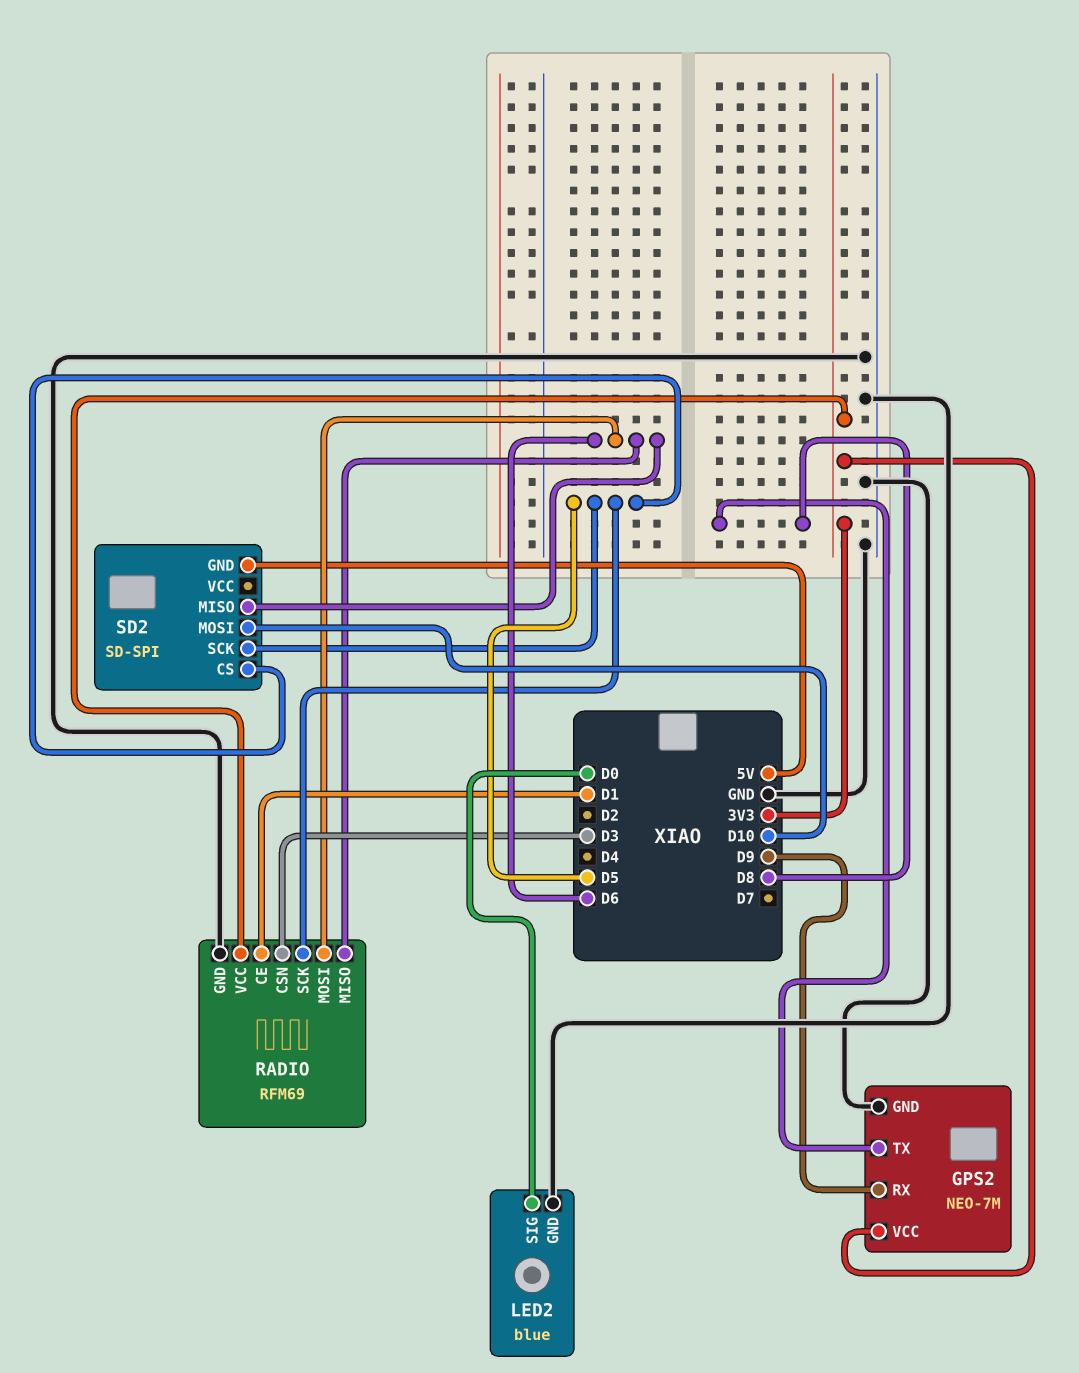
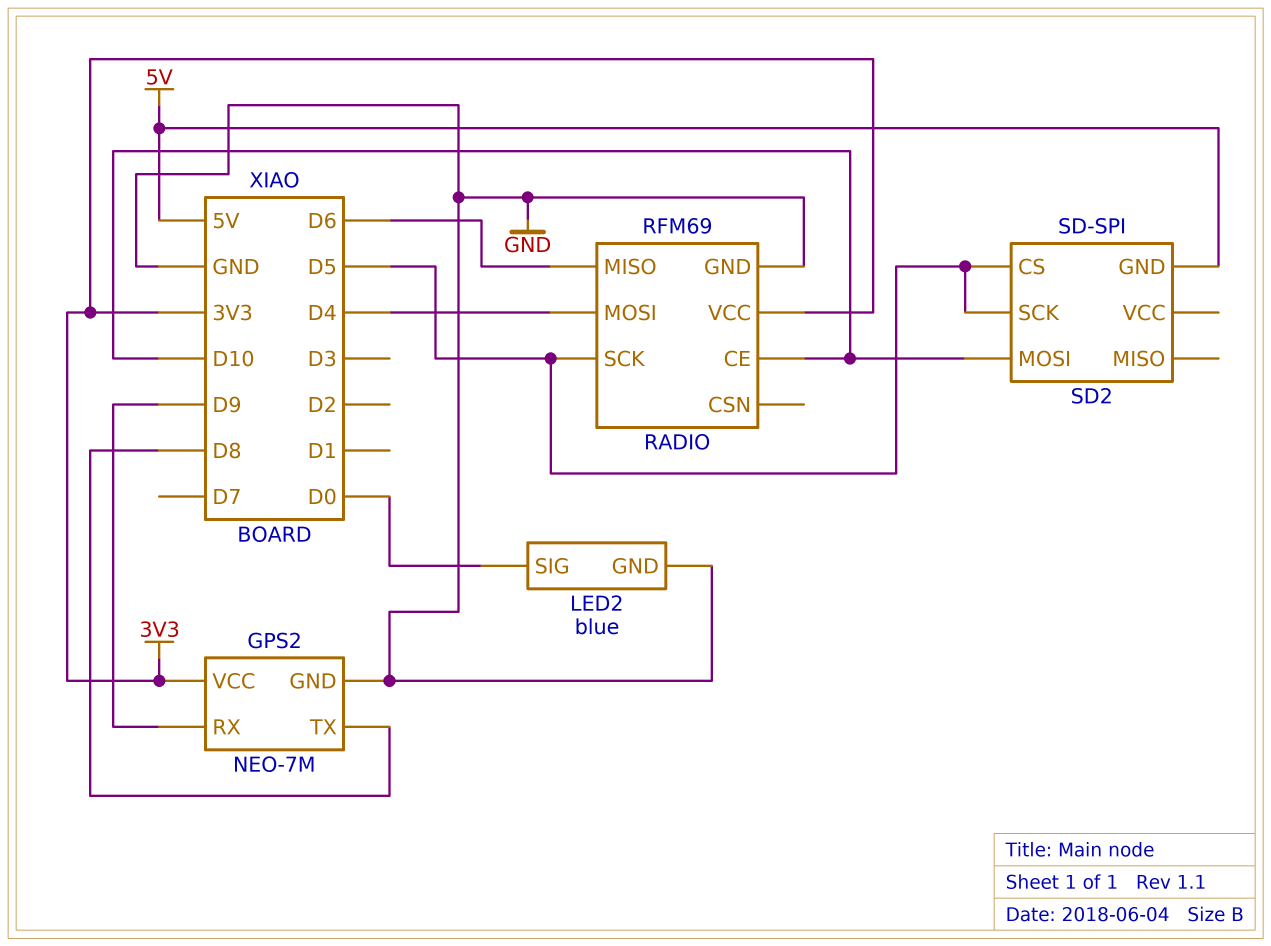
RADIO pin CE: D1 -> D10
RADIO pin CSN: D3 -> none
RADIO pin MOSI: D6 -> D4
SD2 pin MISO: D6 -> none

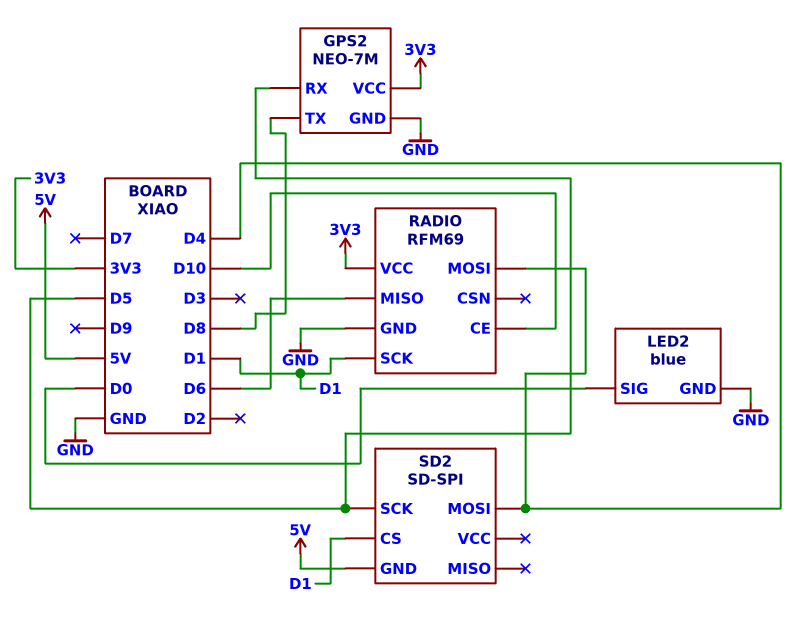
GPS2 pin RX: D9 -> D5
RADIO pin SCK: D5 -> D1
SD2 pin CS: D5 -> D1
SD2 pin MOSI: D10 -> D4

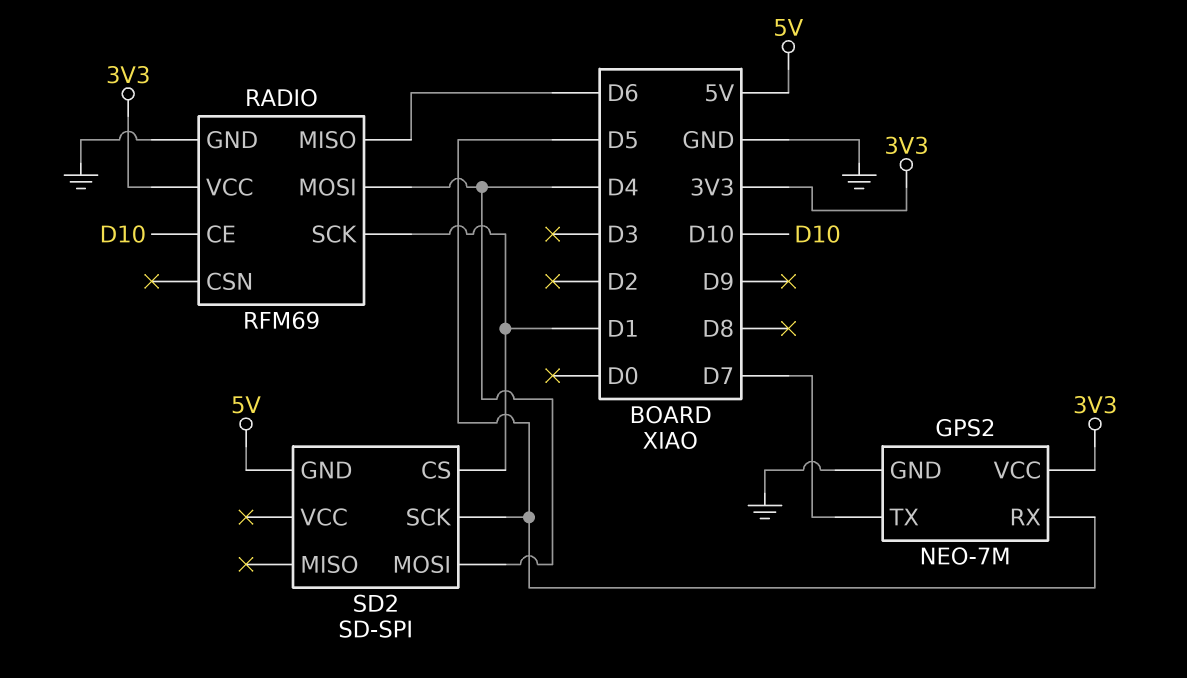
GPS2 pin TX: D8 -> D7
LED2: blue -> none
LED2 pin GND: GND -> none
LED2 pin SIG: D0 -> none

